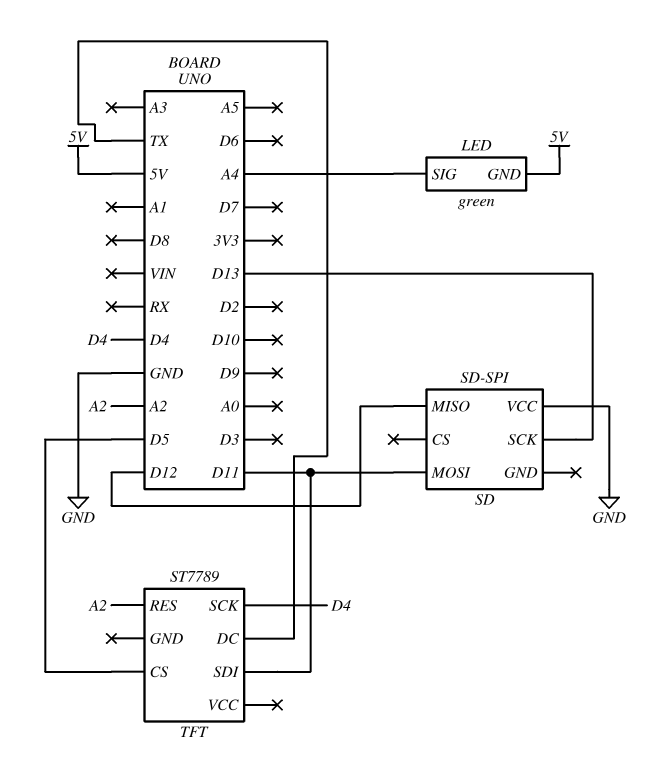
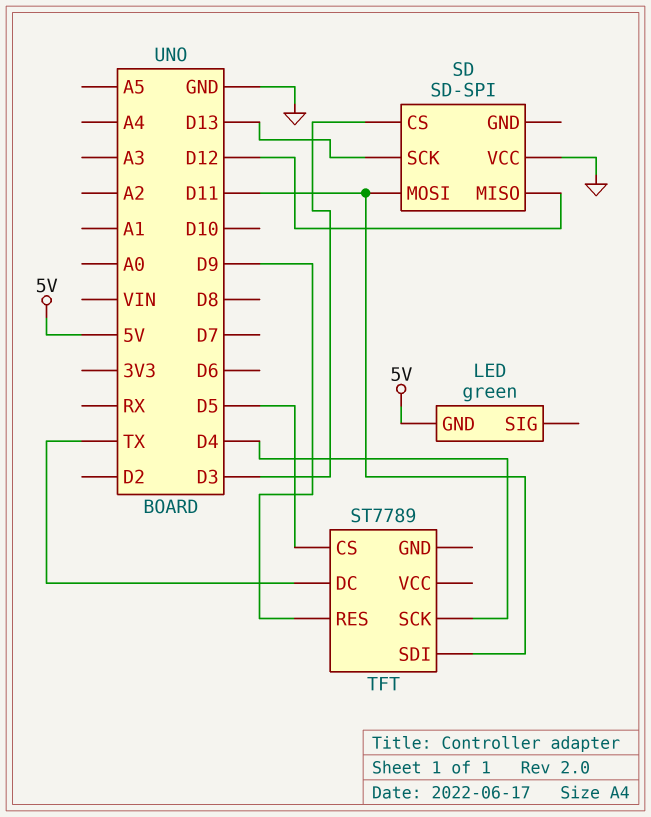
LED pin SIG: A4 -> none
SD pin CS: none -> D3
TFT pin RES: A2 -> D9

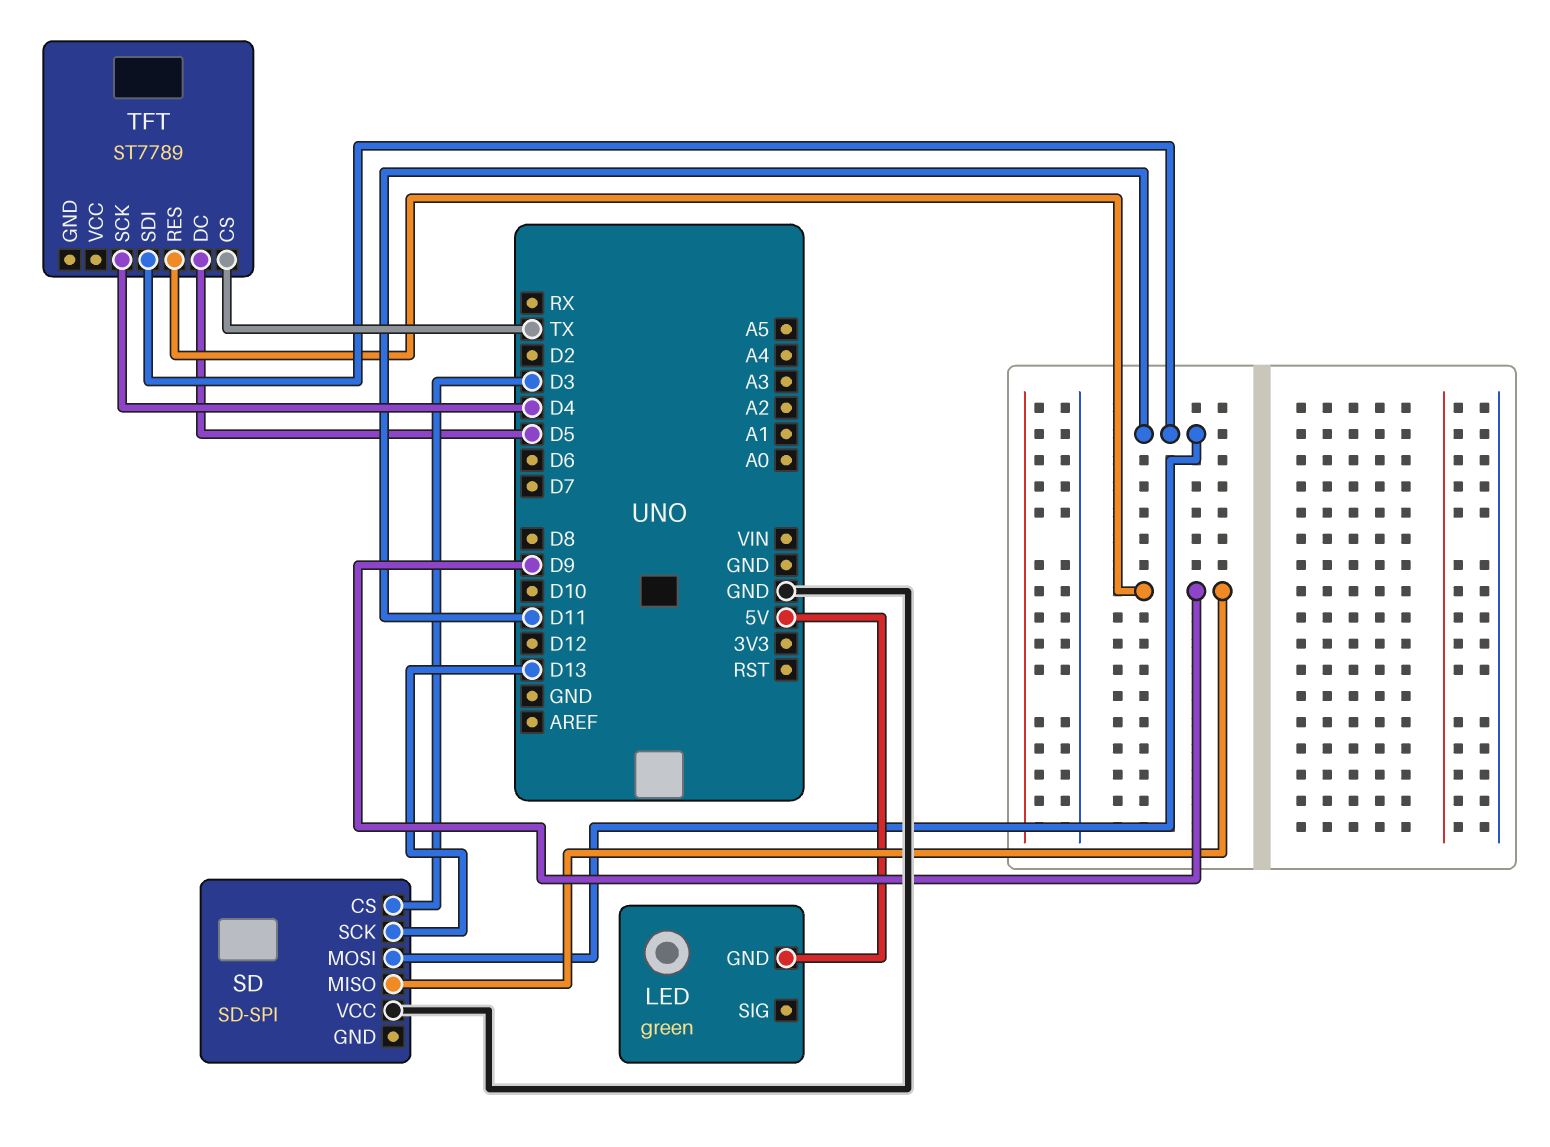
SD pin MISO: D12 -> D9
TFT pin CS: D5 -> TX
TFT pin DC: TX -> D5

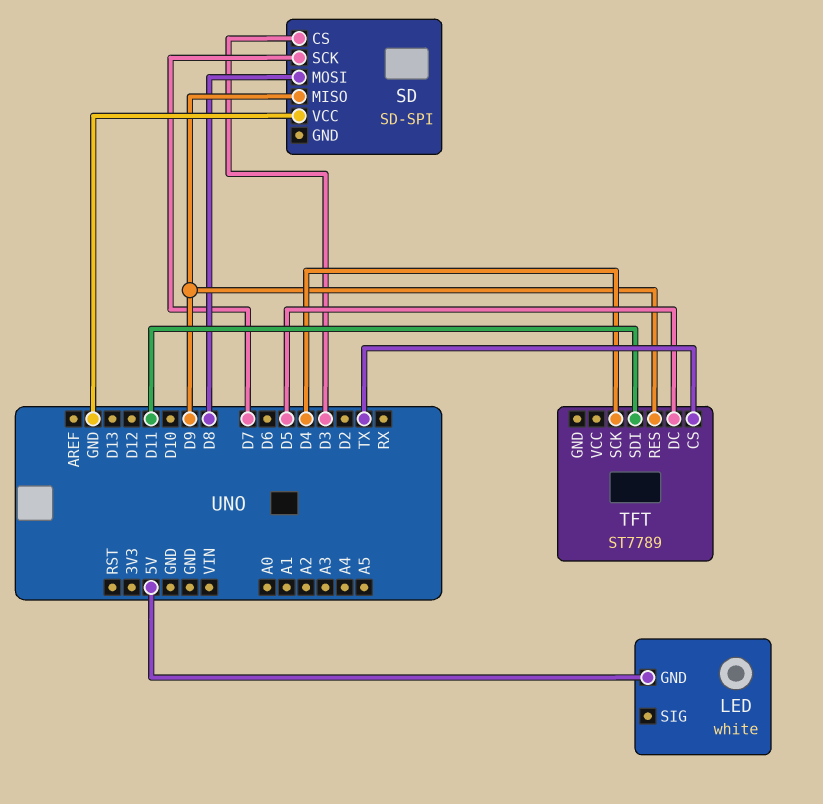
LED: green -> white
SD pin MOSI: D11 -> D8
SD pin SCK: D13 -> D7

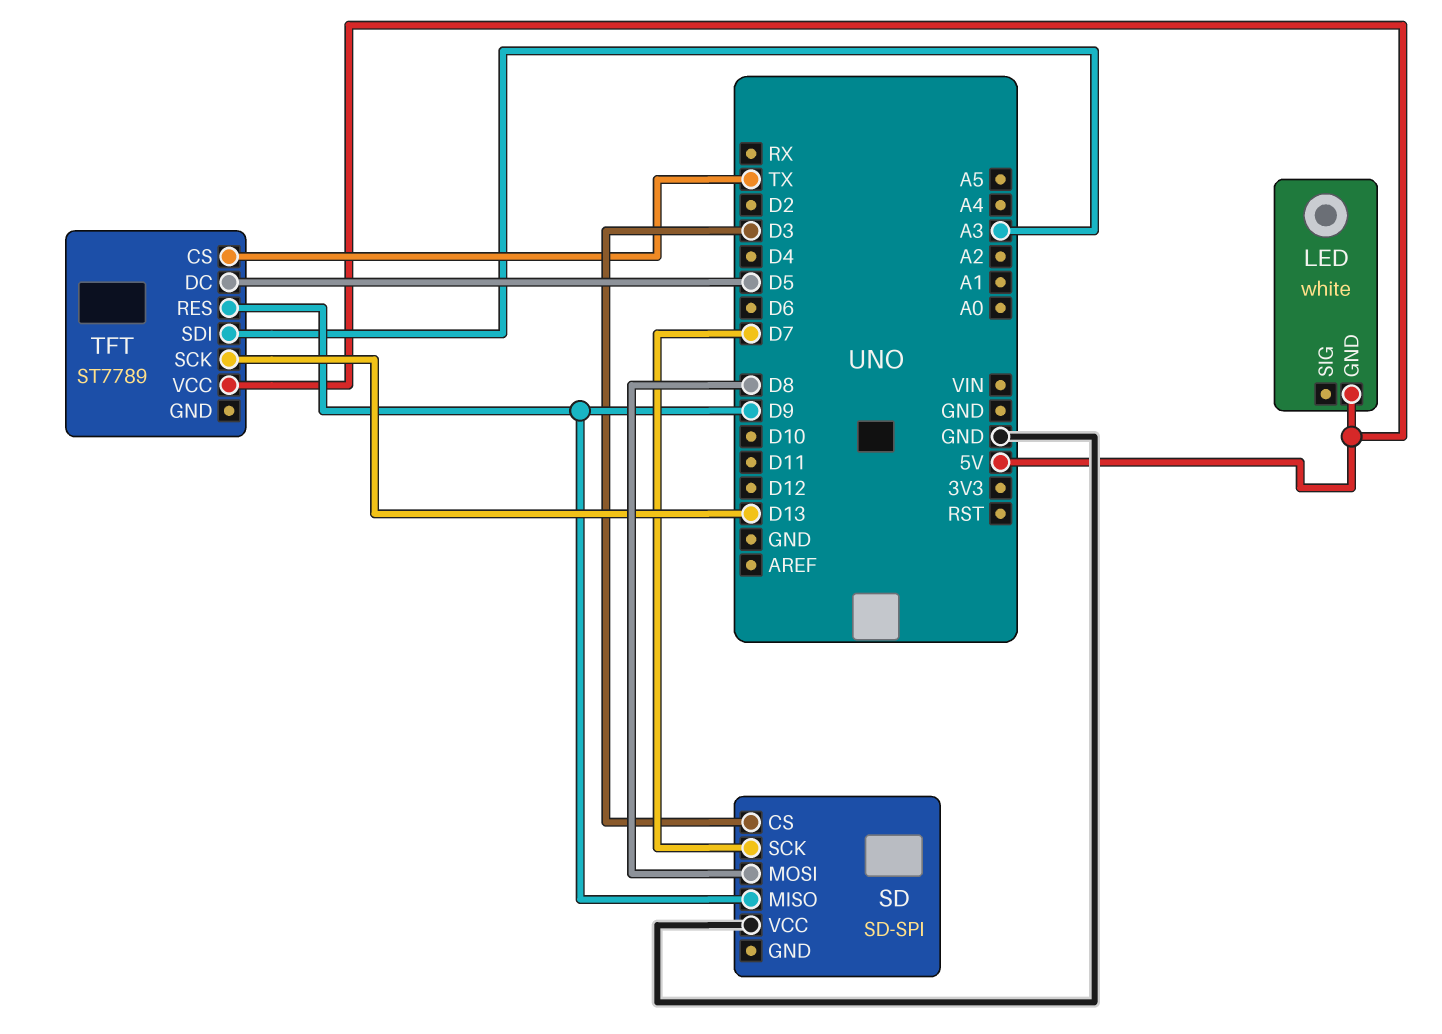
TFT pin SCK: D4 -> D13
TFT pin SDI: D11 -> A3
TFT pin VCC: none -> 5V

